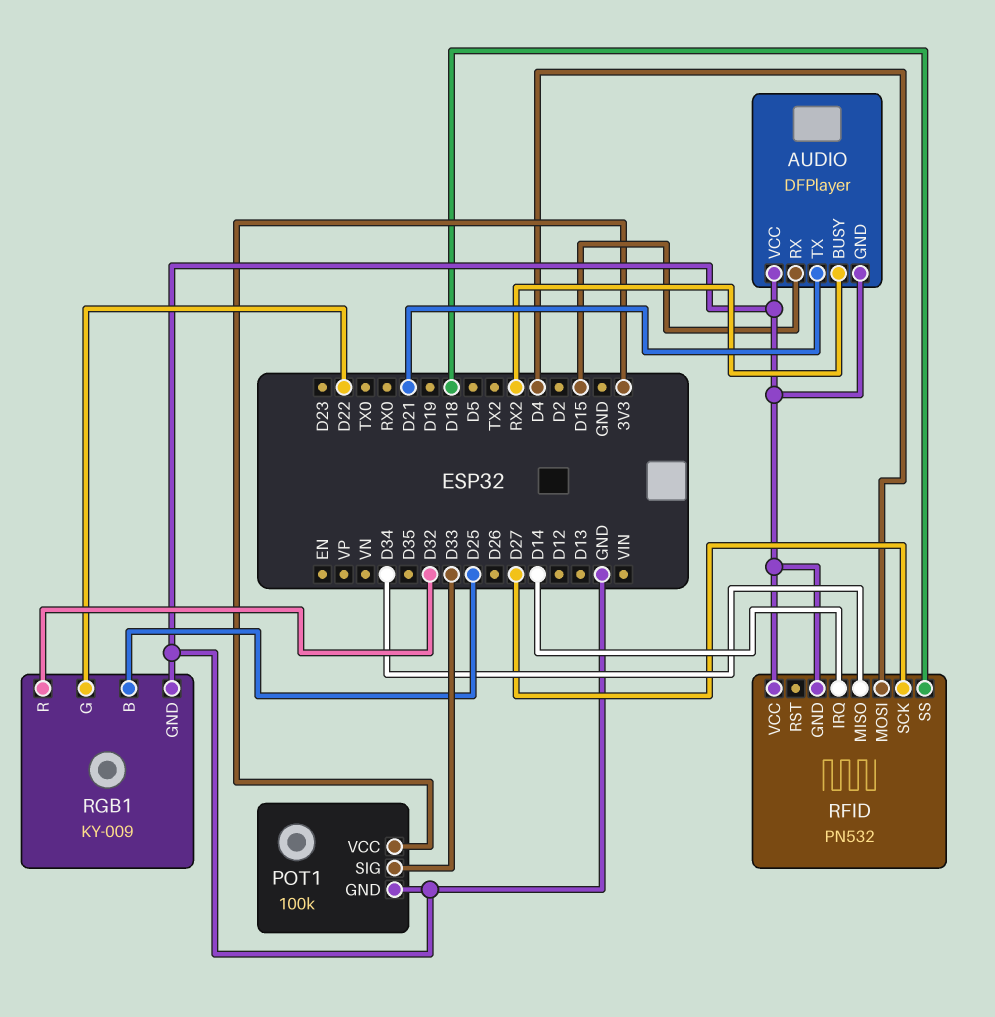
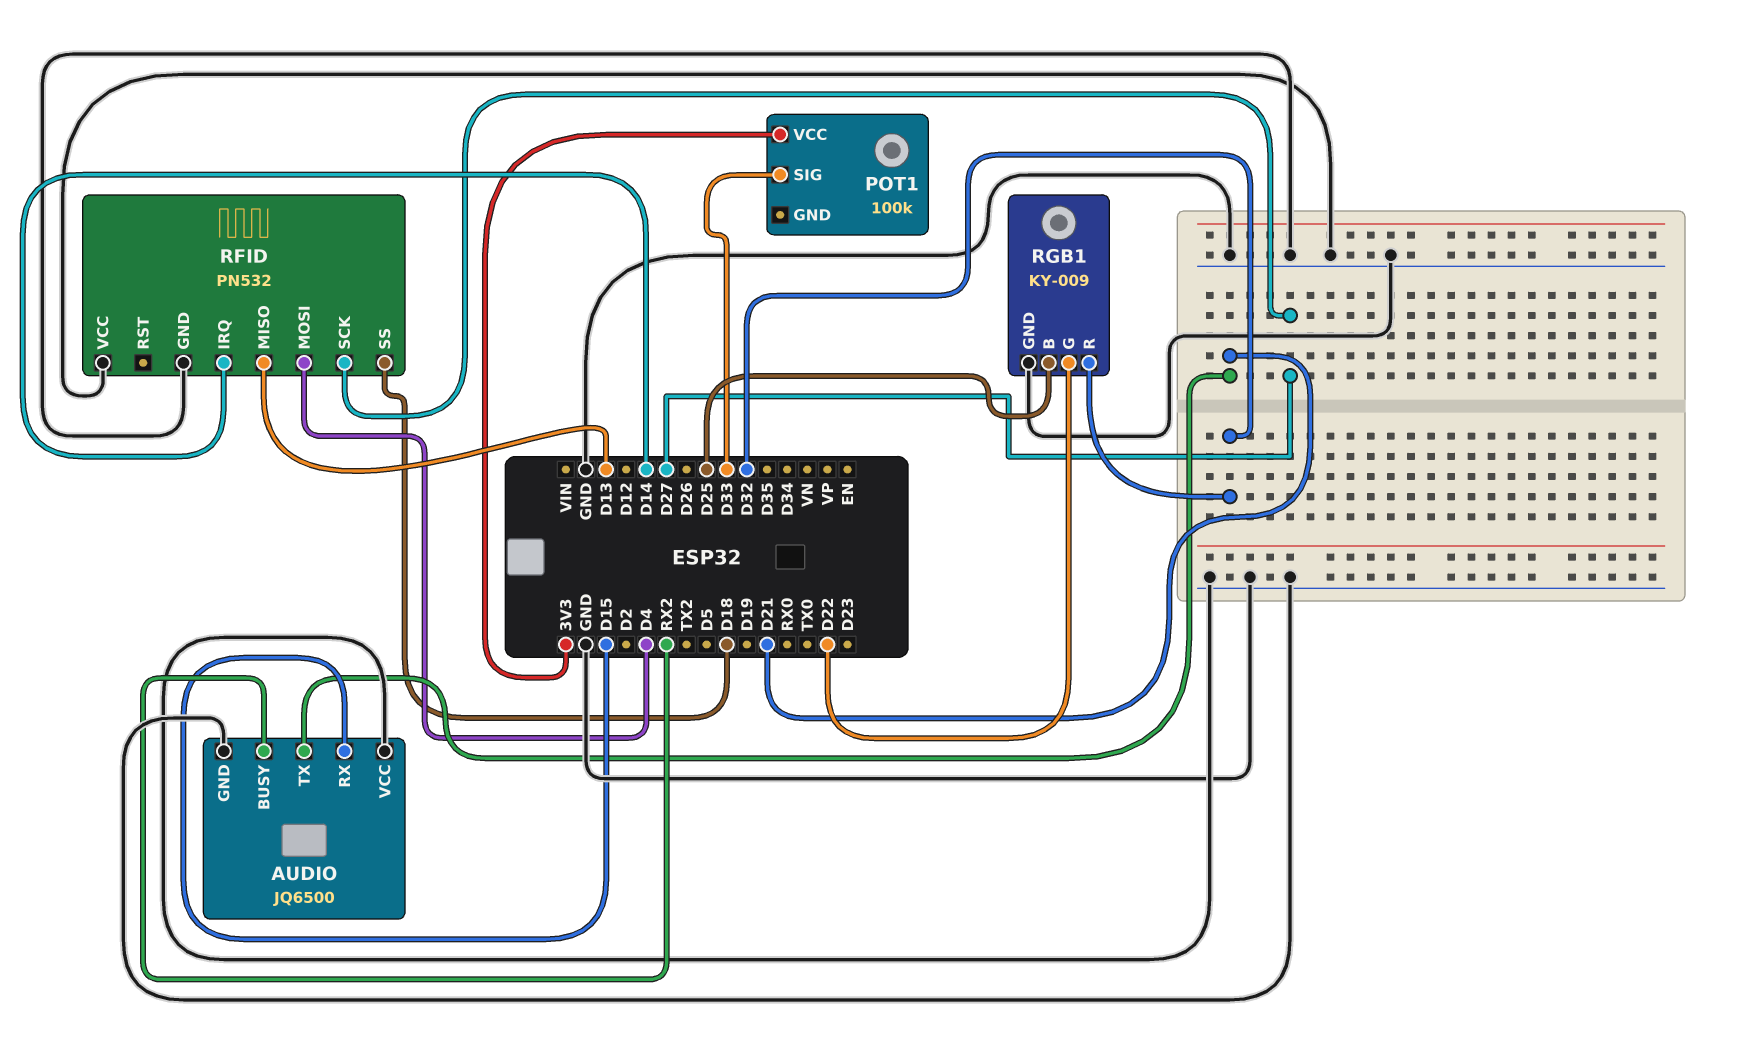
AUDIO: DFPlayer -> JQ6500
POT1 pin GND: GND -> none
RFID pin MISO: D34 -> D13

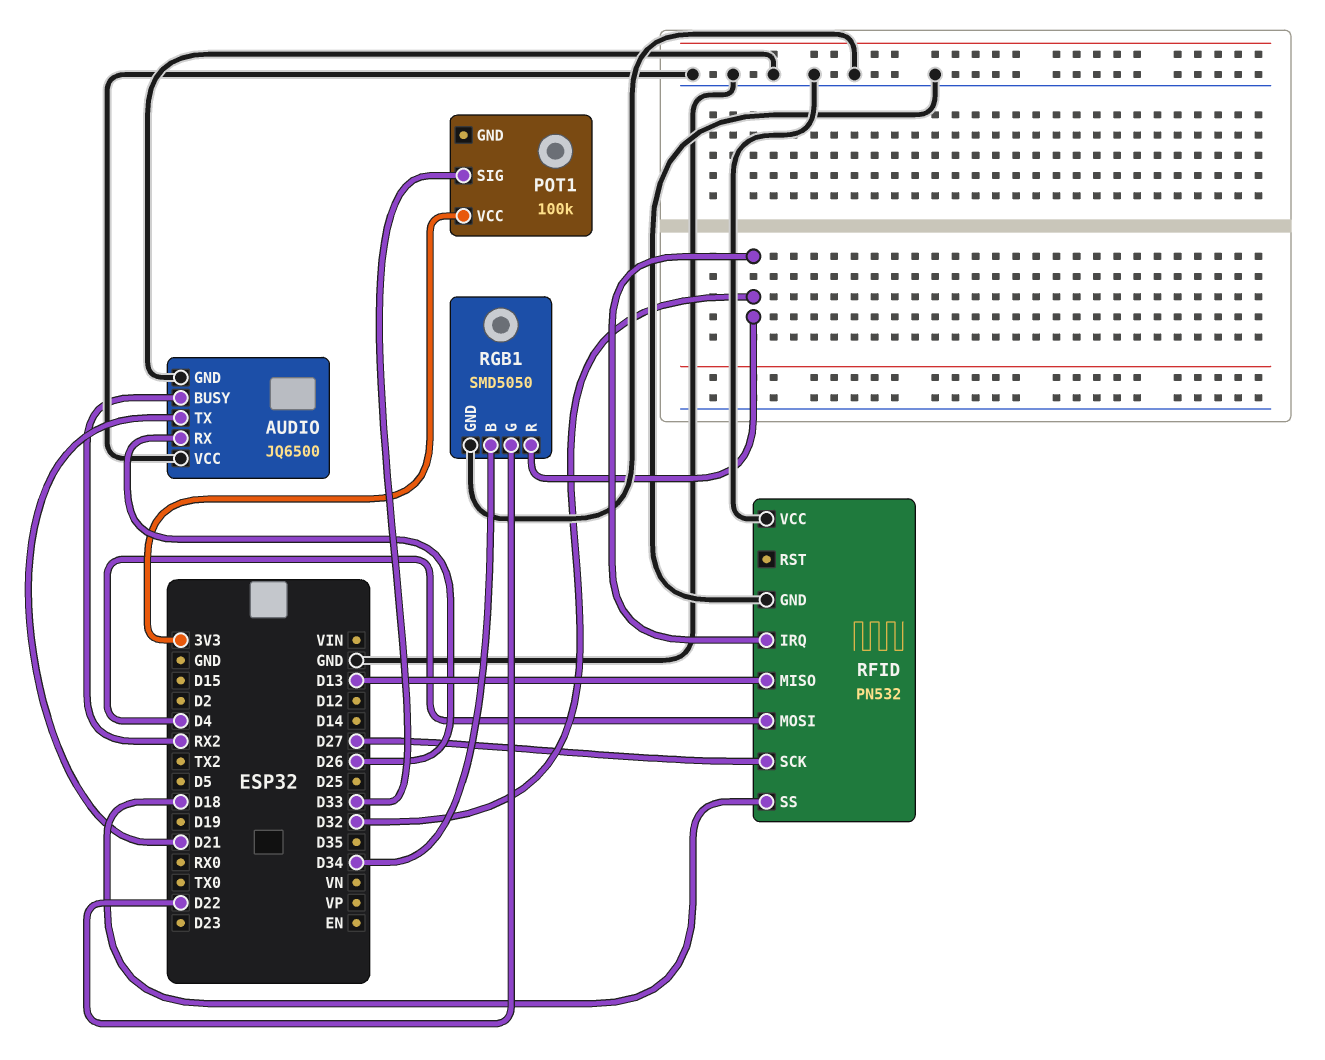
AUDIO pin RX: D15 -> D26
RFID pin IRQ: D14 -> D32
RGB1: KY-009 -> SMD5050
RGB1 pin B: D25 -> D34

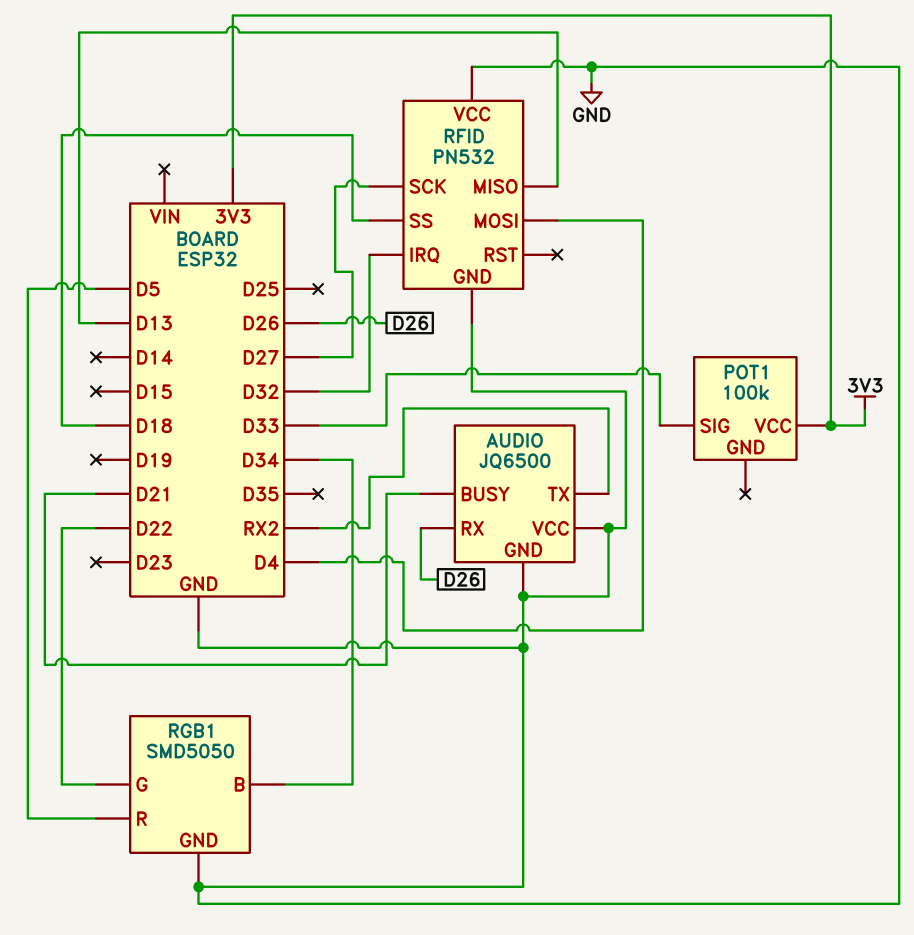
AUDIO pin BUSY: RX2 -> D21
AUDIO pin TX: D21 -> RX2
RGB1 pin R: D32 -> D5

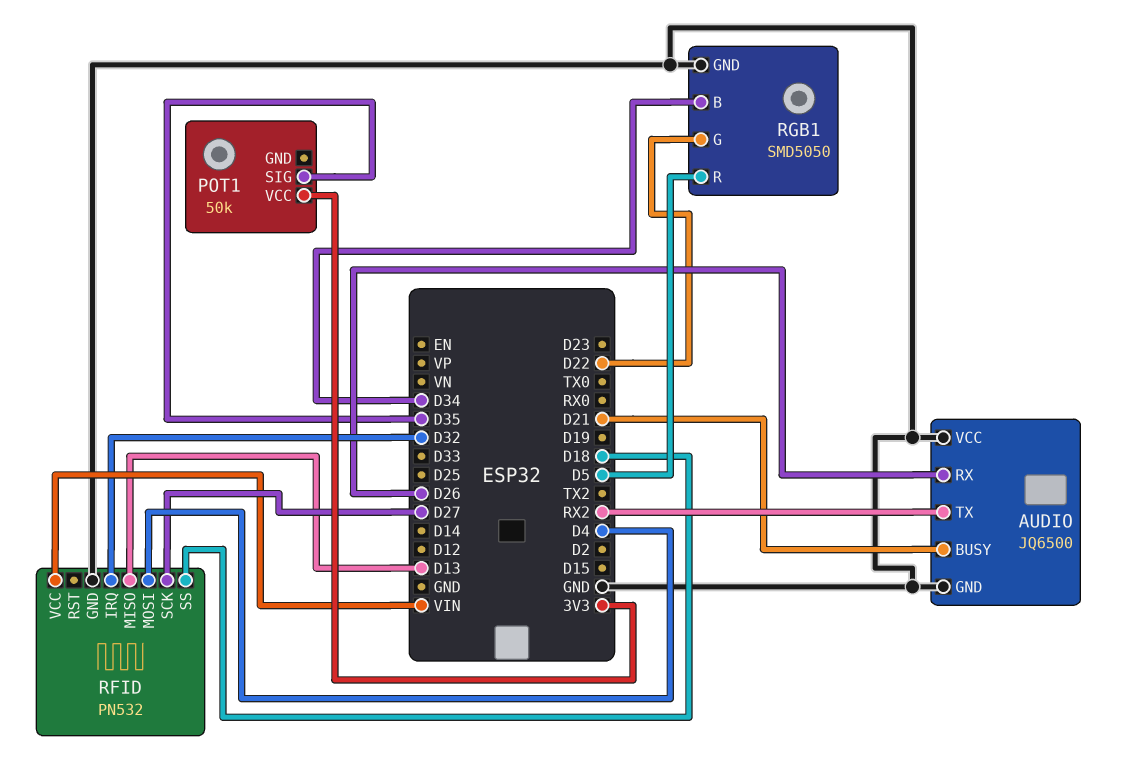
POT1: 100k -> 50k
POT1 pin SIG: D33 -> D35
RFID pin VCC: GND -> VIN

